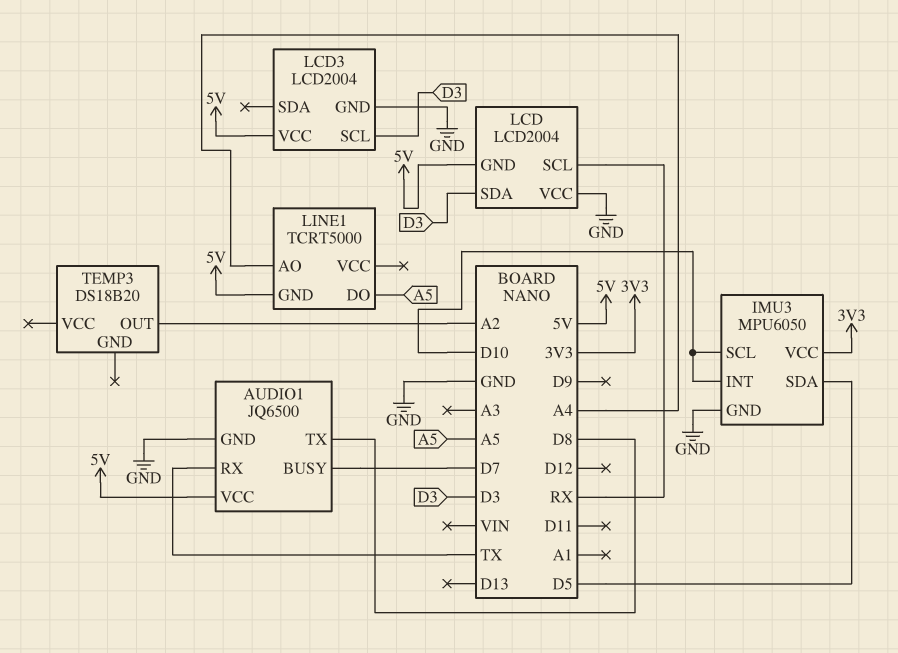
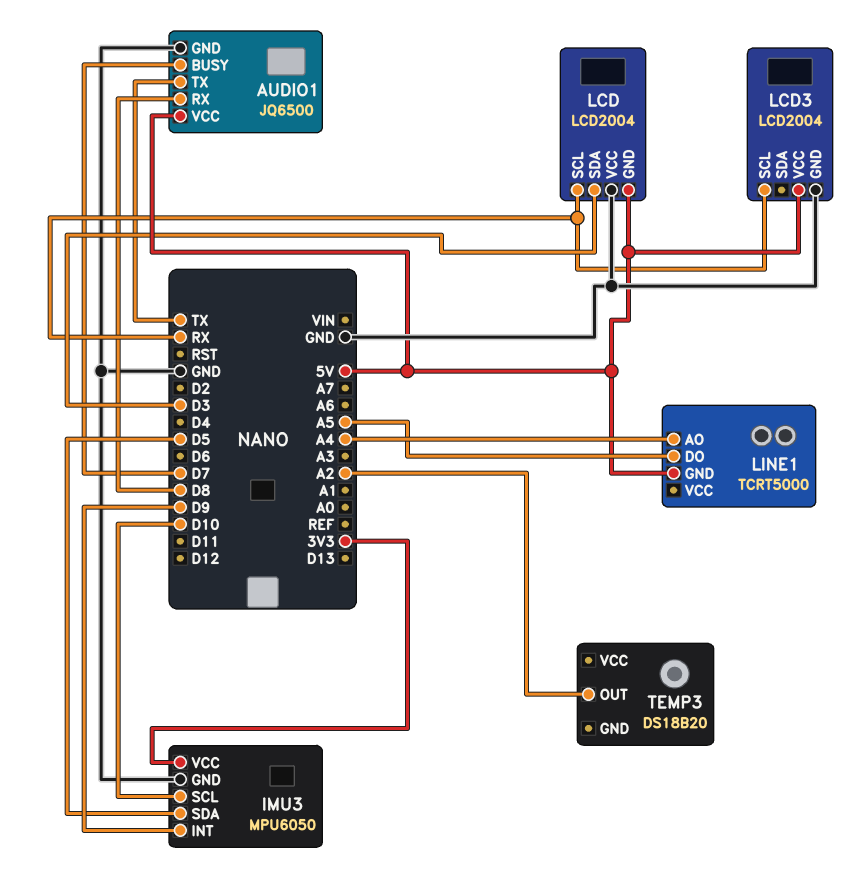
AUDIO1 pin RX: TX -> D8
AUDIO1 pin TX: D8 -> TX
IMU3 pin INT: D10 -> D9
LCD3 pin SCL: D3 -> RX

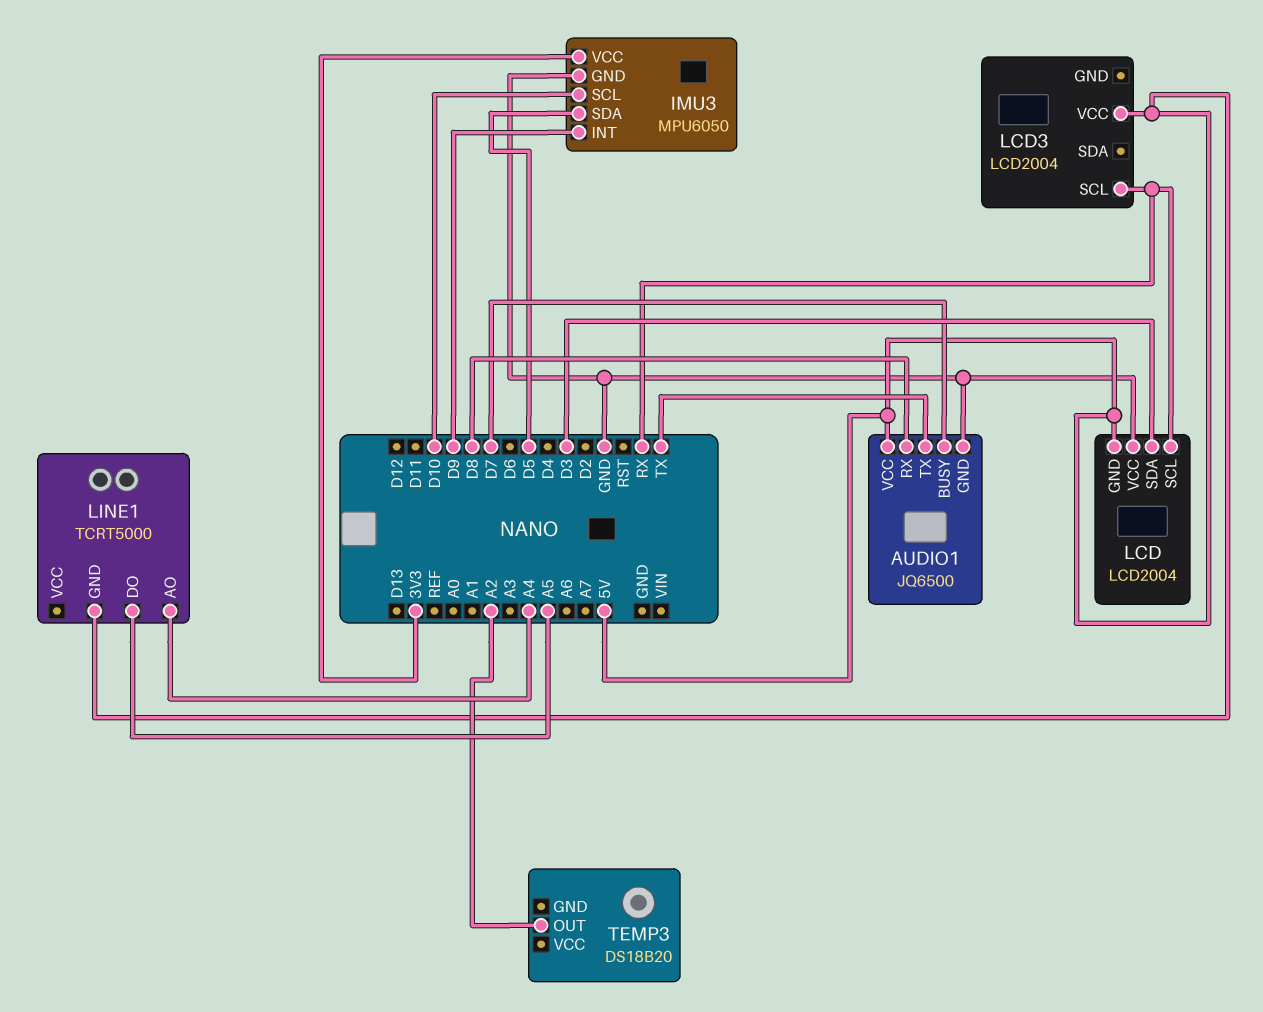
LCD3 pin GND: GND -> none

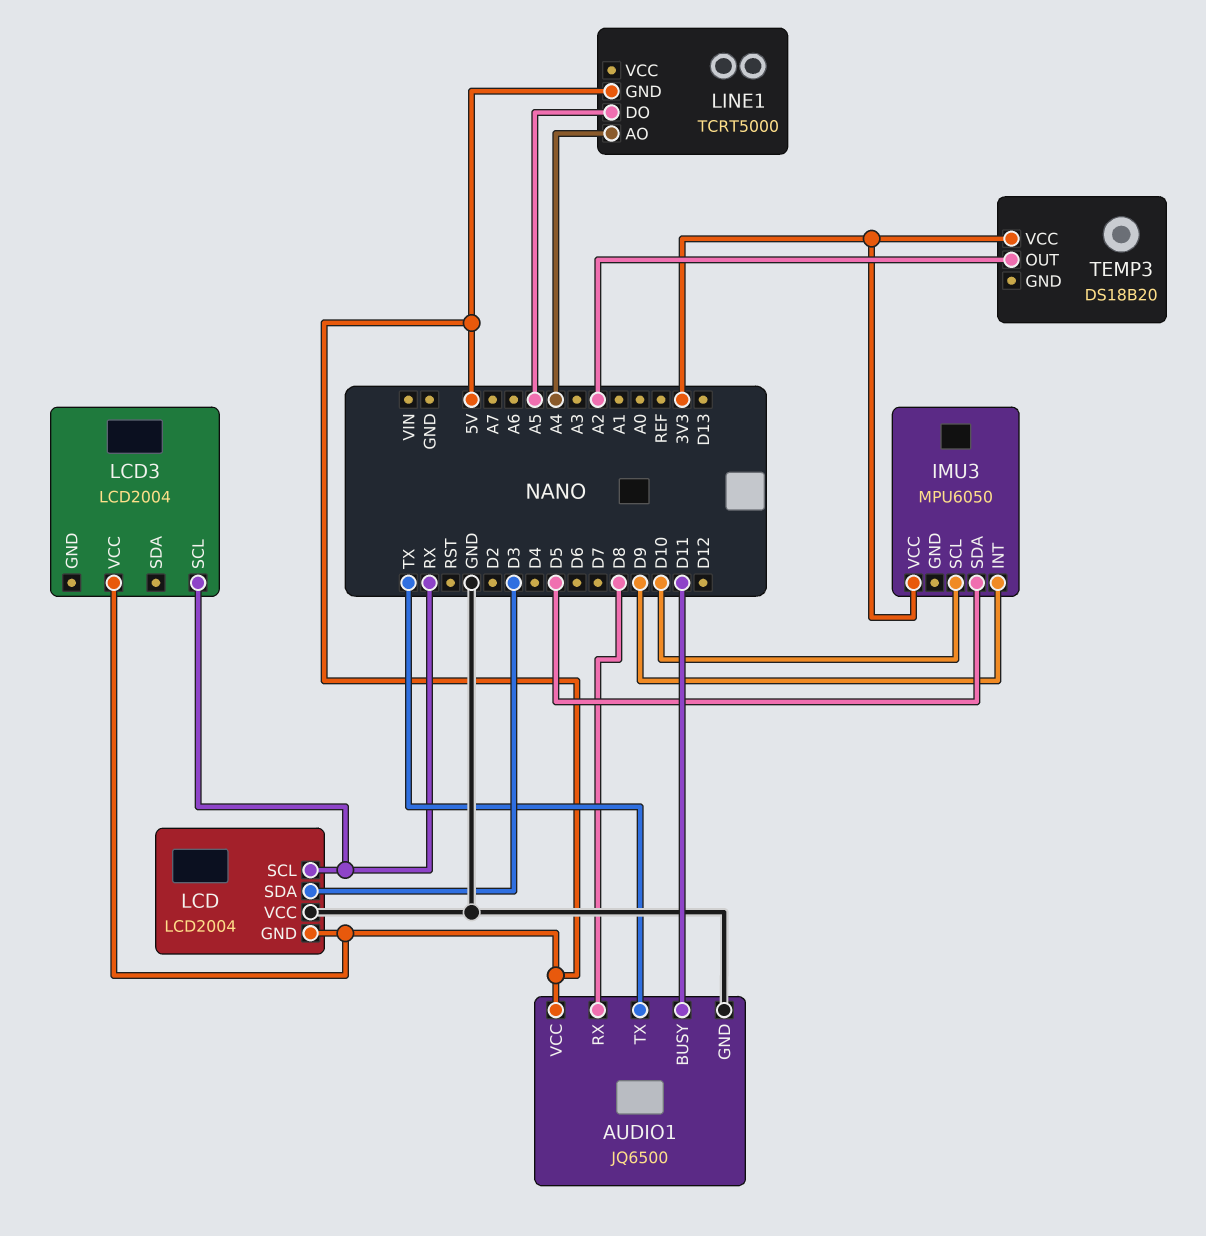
AUDIO1 pin BUSY: D7 -> D11
IMU3 pin GND: GND -> none
TEMP3 pin VCC: none -> 3V3

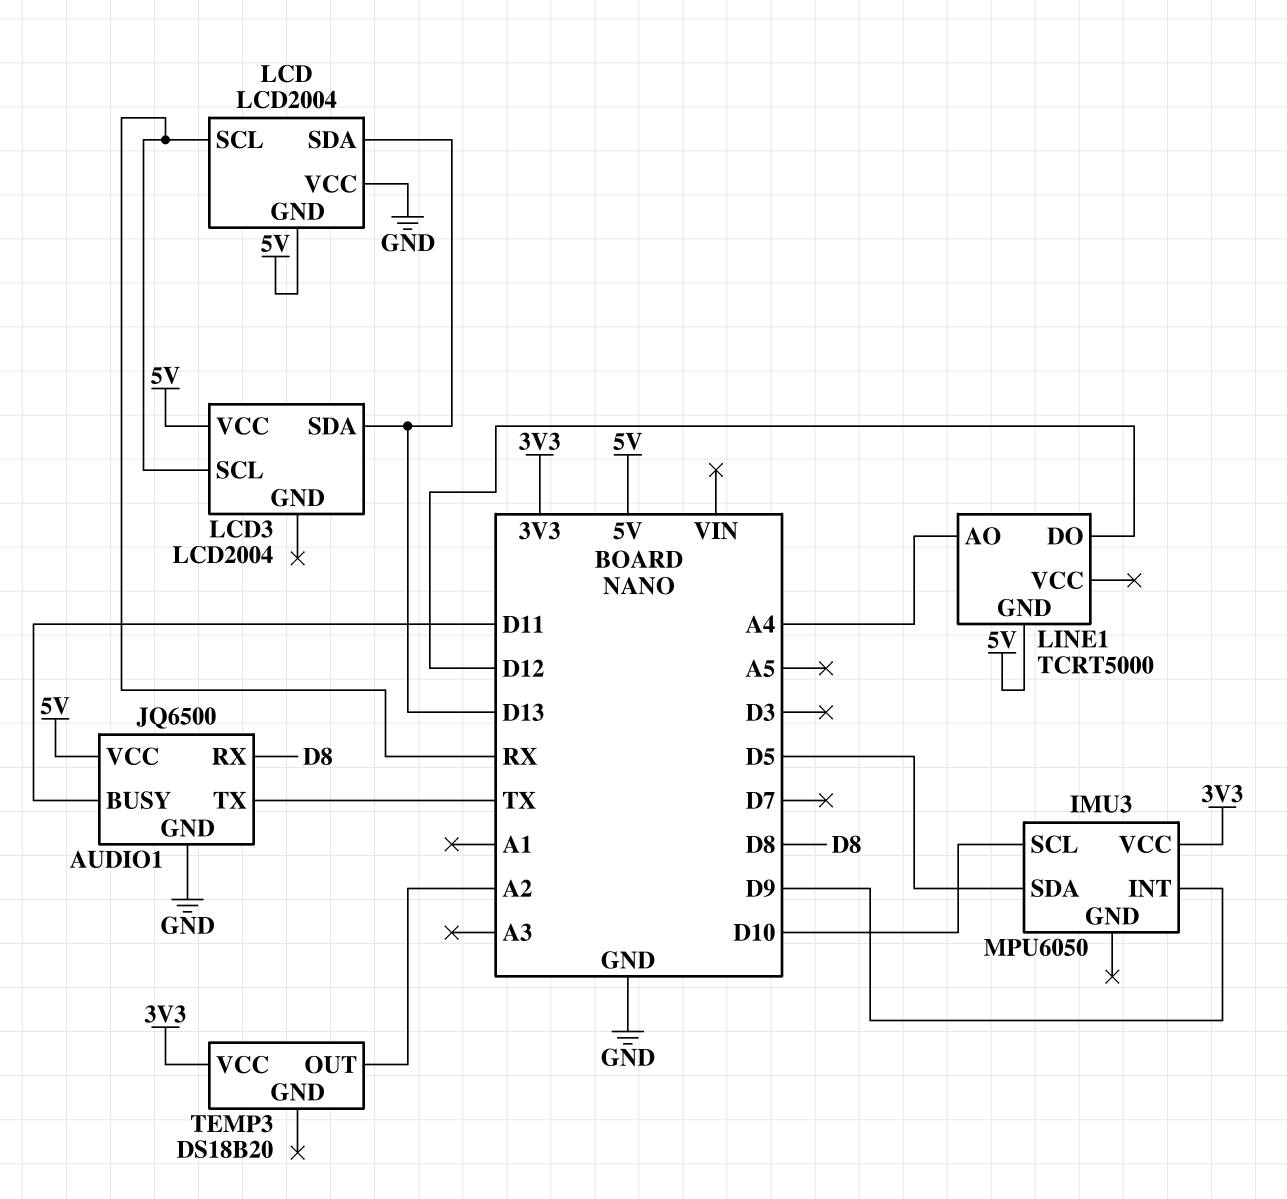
LCD pin SDA: D3 -> D13
LCD3 pin SDA: none -> D13
LINE1 pin DO: A5 -> D12

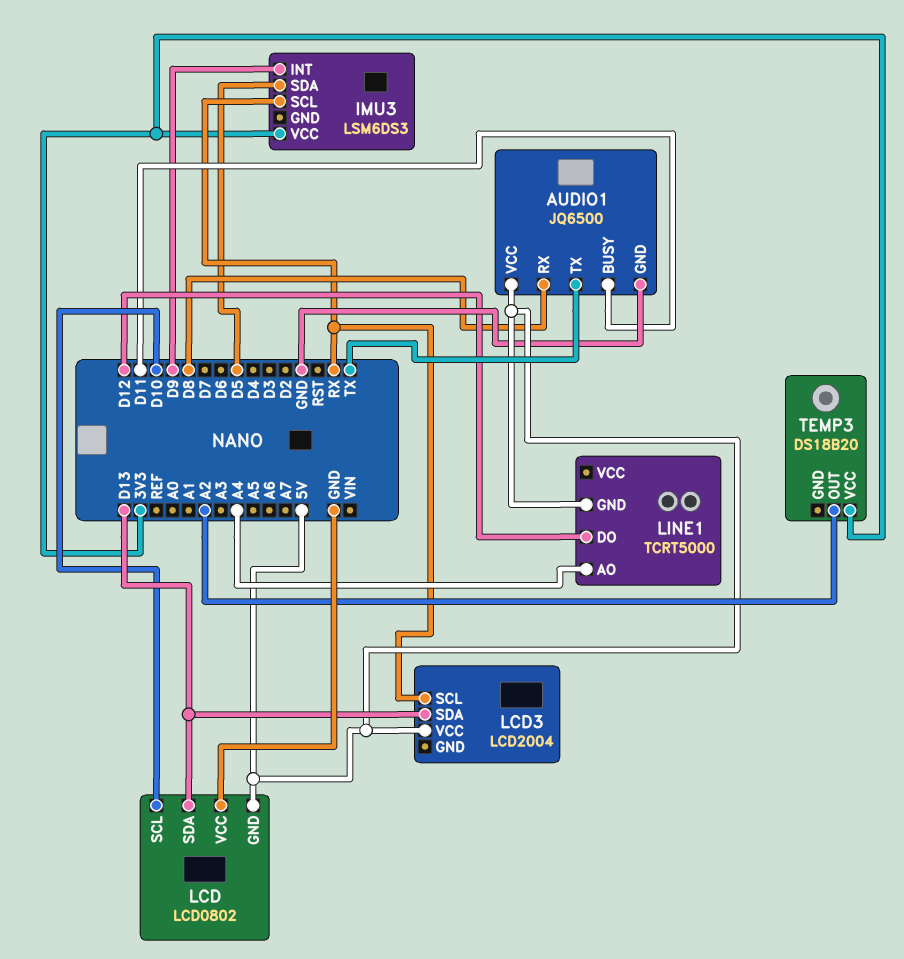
IMU3: MPU6050 -> LSM6DS3
IMU3 pin SCL: D10 -> RX
LCD: LCD2004 -> LCD0802
LCD pin SCL: RX -> D10

